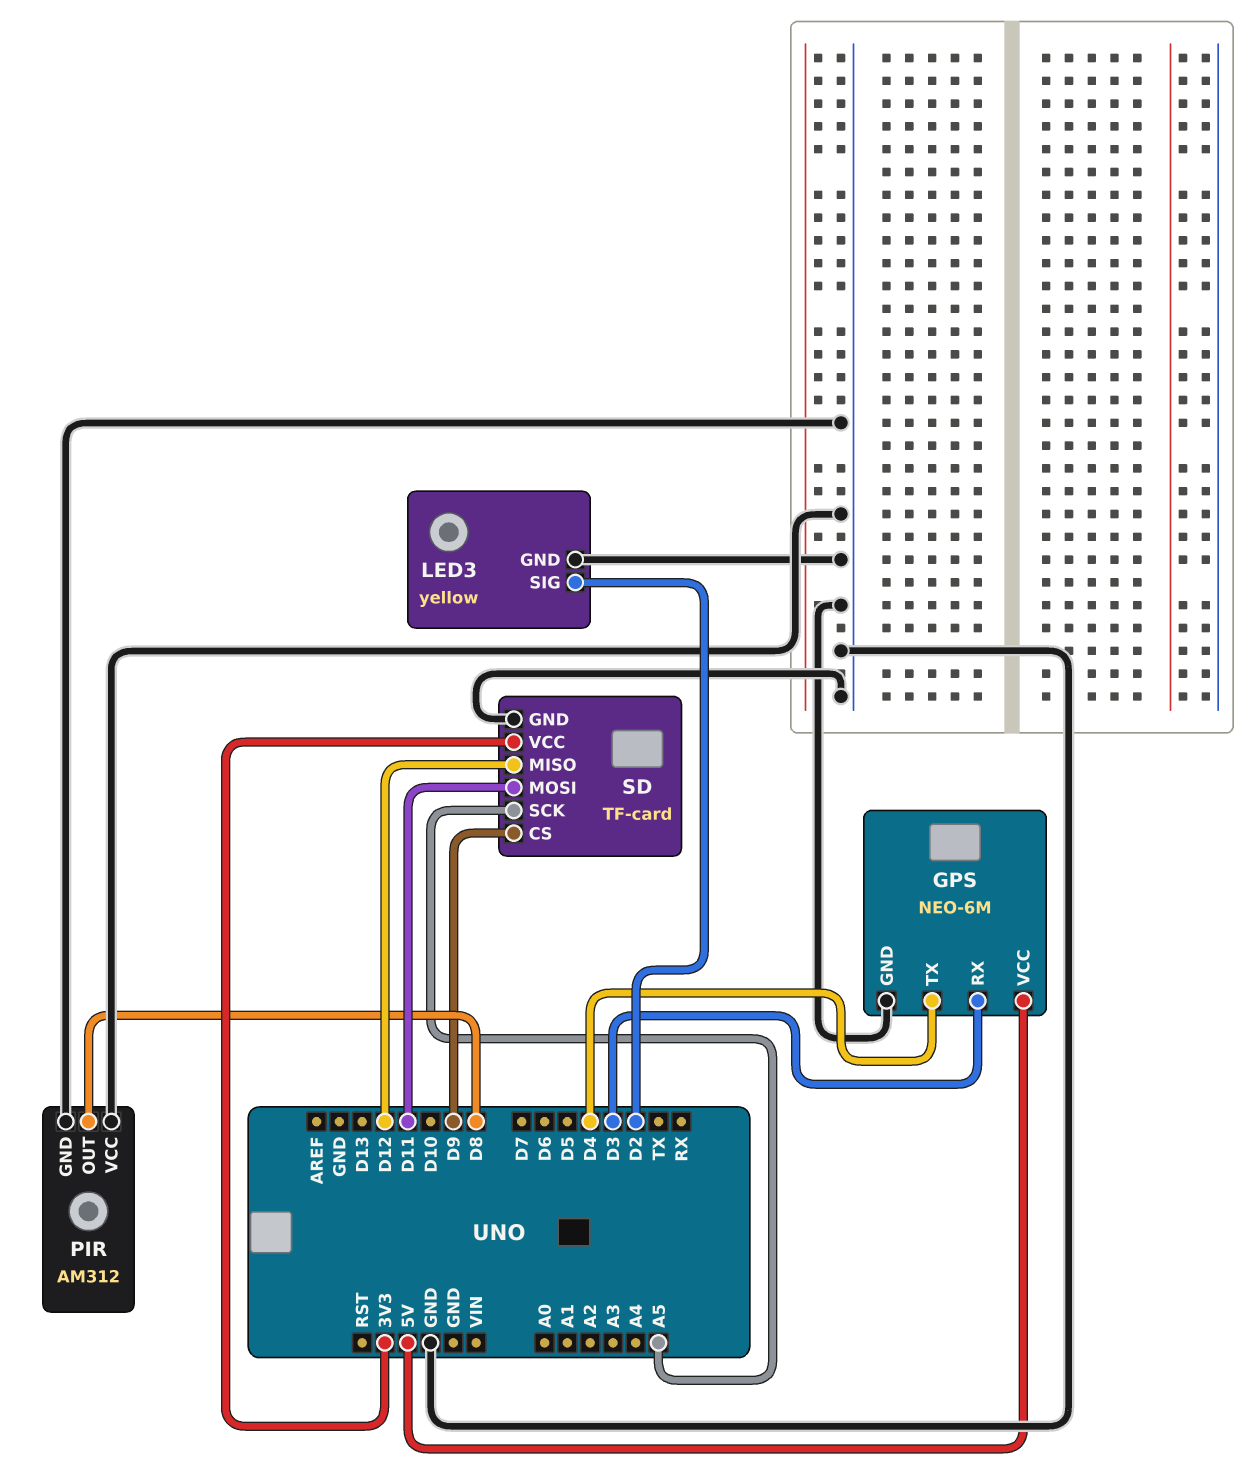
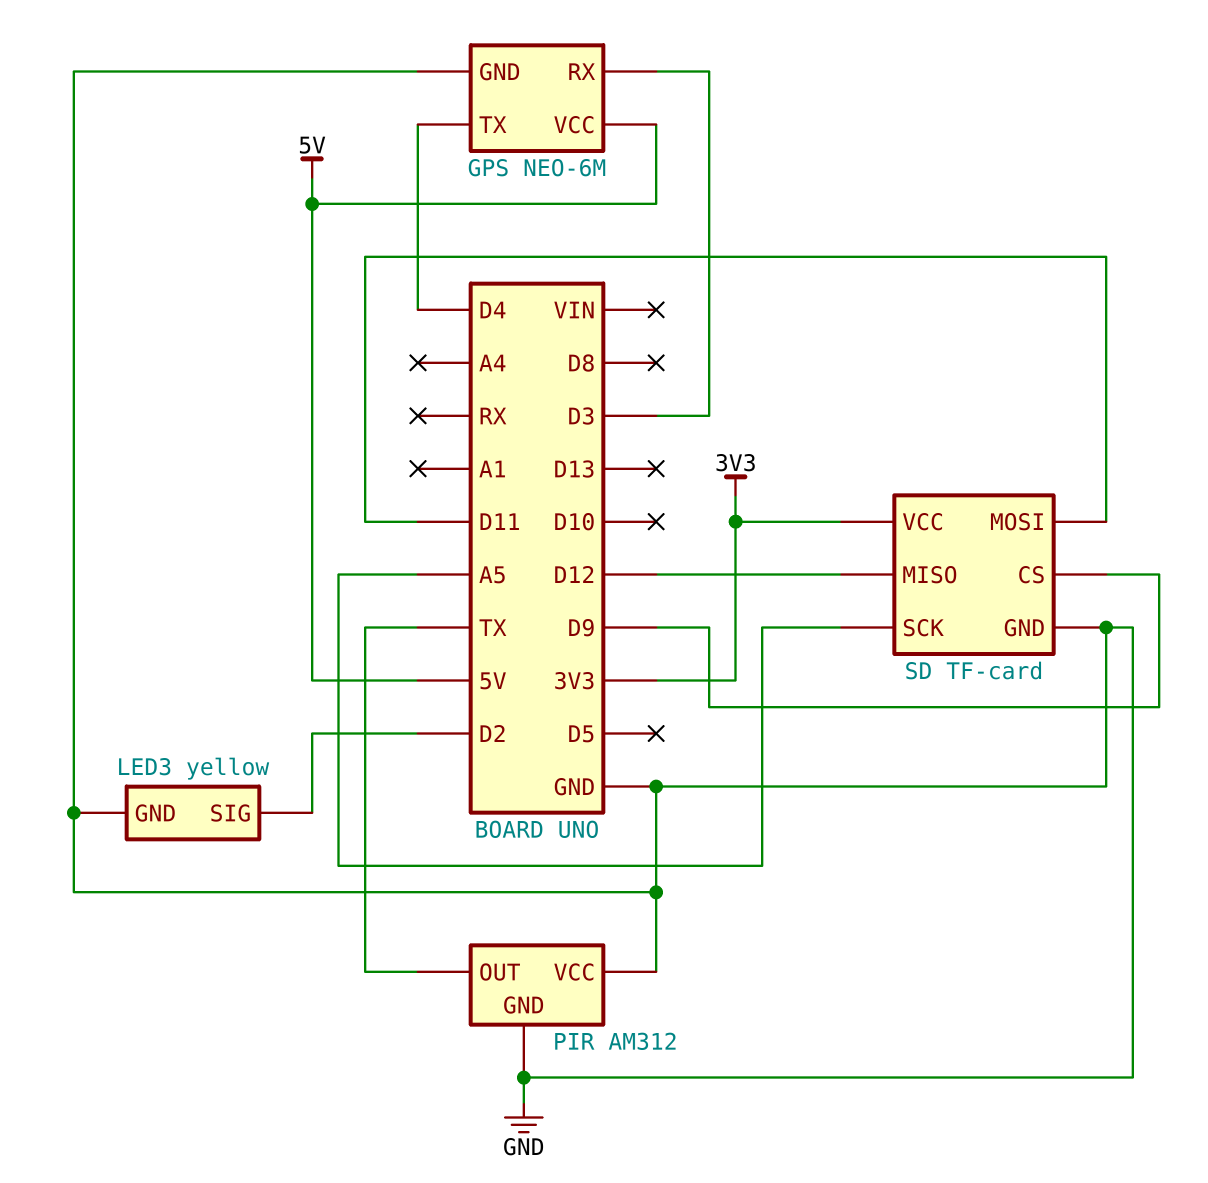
PIR pin OUT: D8 -> TX

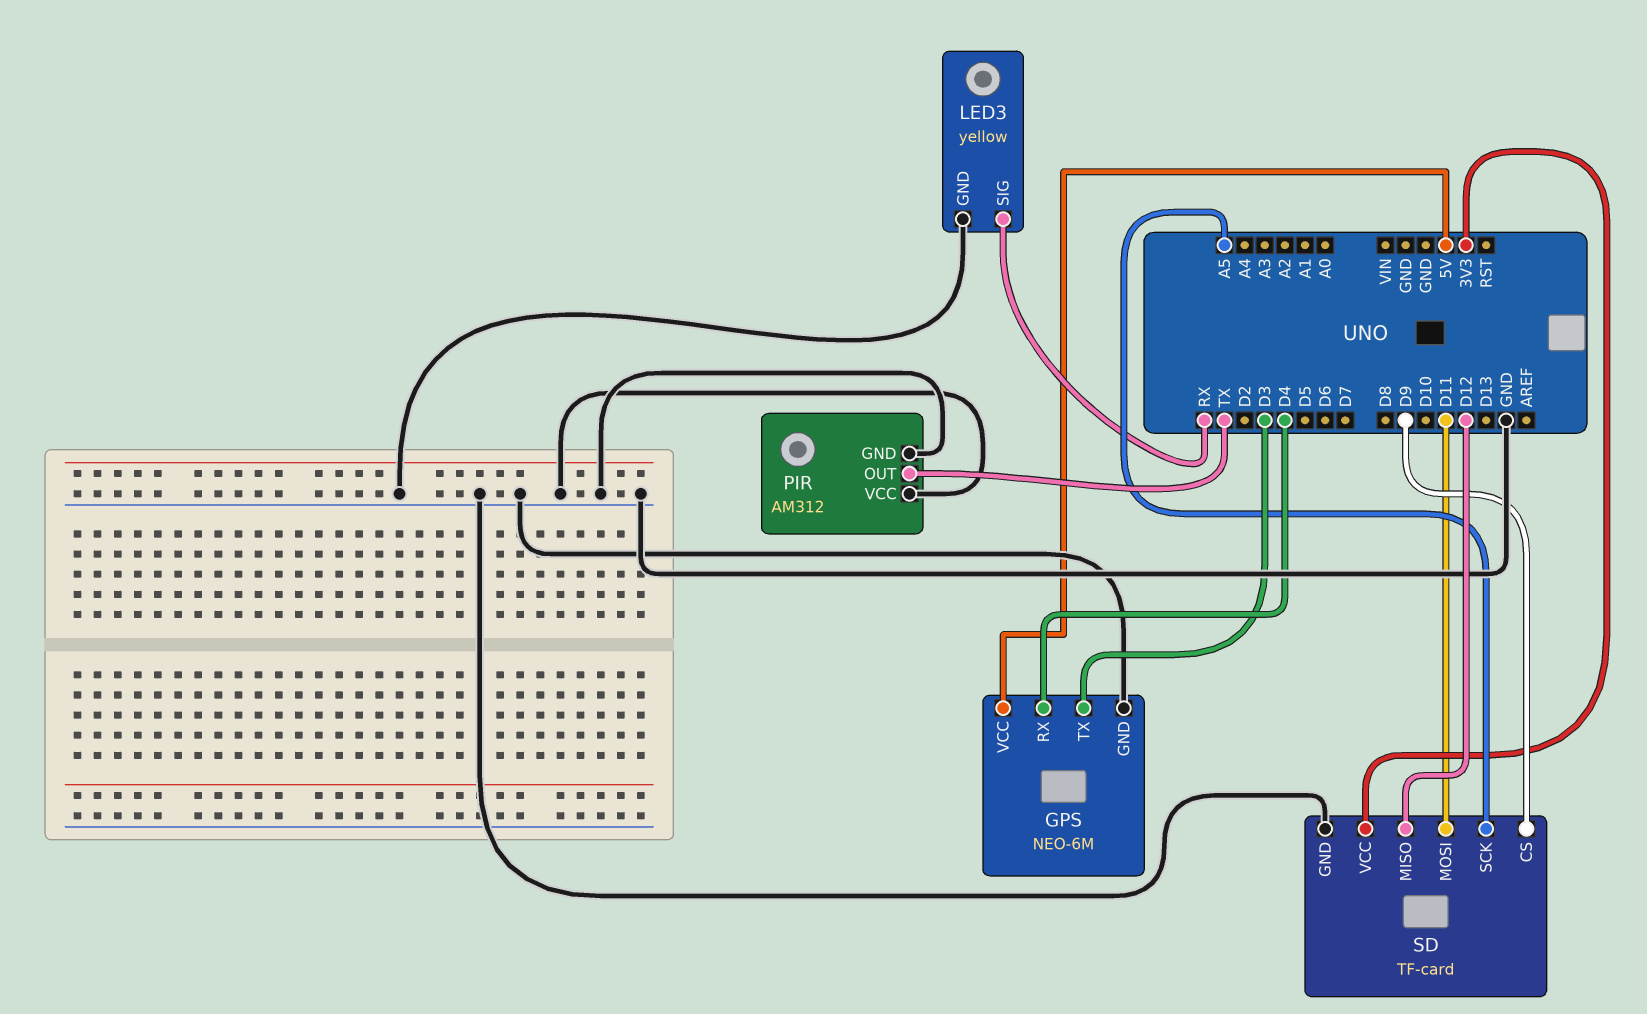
GPS pin RX: D3 -> D4
GPS pin TX: D4 -> D3
LED3 pin SIG: D2 -> RX

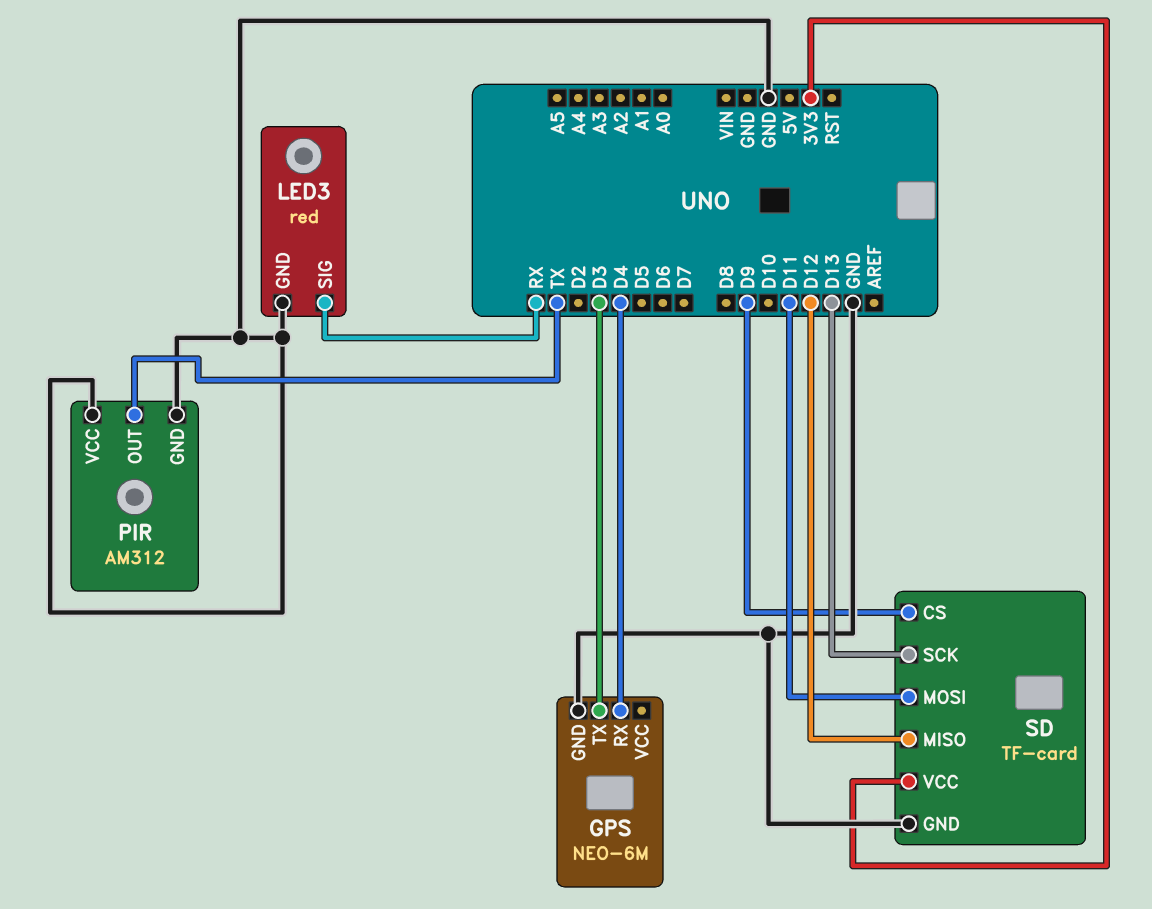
GPS pin VCC: 5V -> none
LED3: yellow -> red
SD pin SCK: A5 -> D13

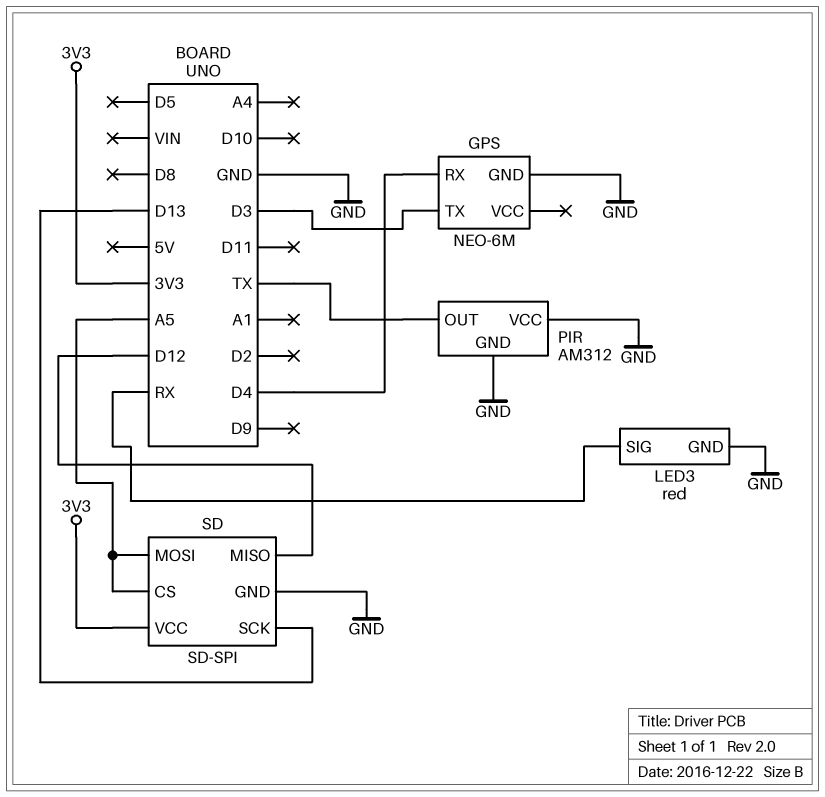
SD: TF-card -> SD-SPI
SD pin CS: D9 -> A5
SD pin MOSI: D11 -> A5

